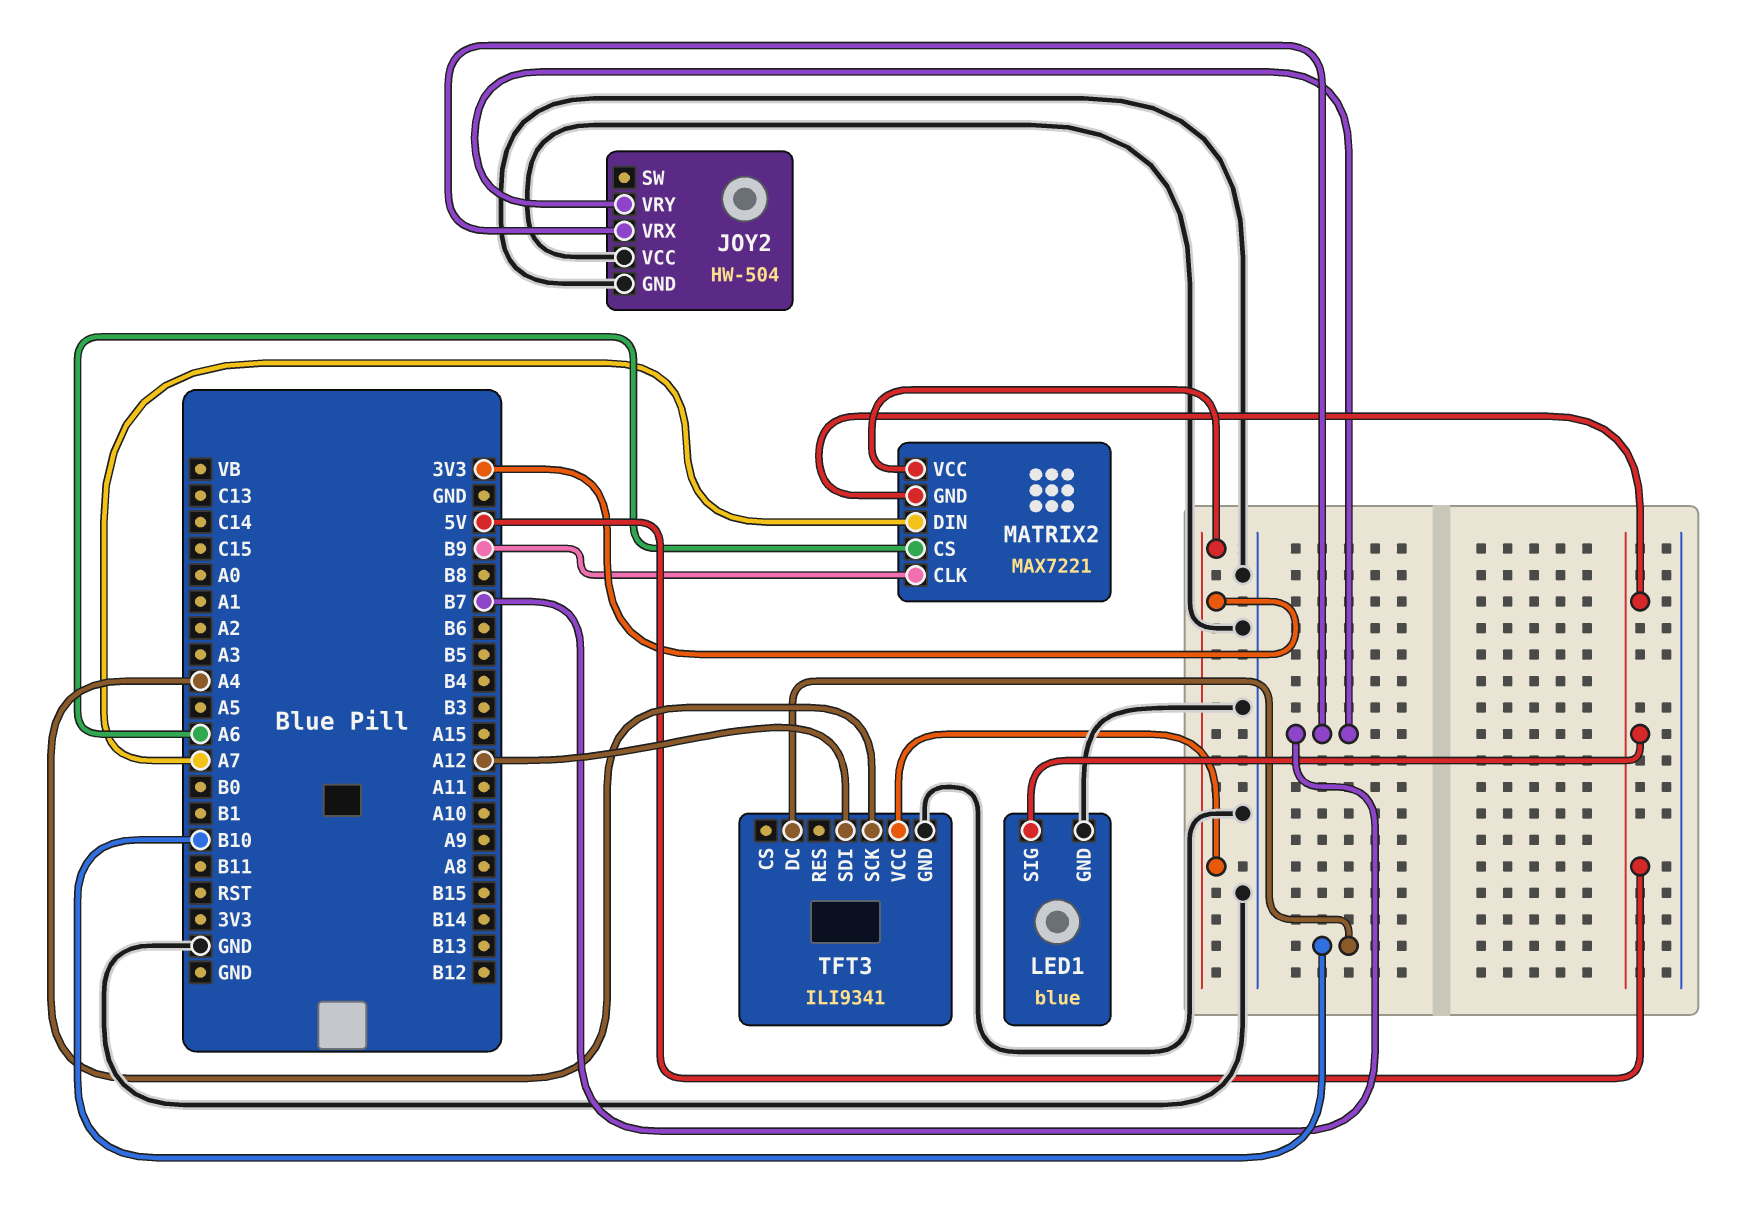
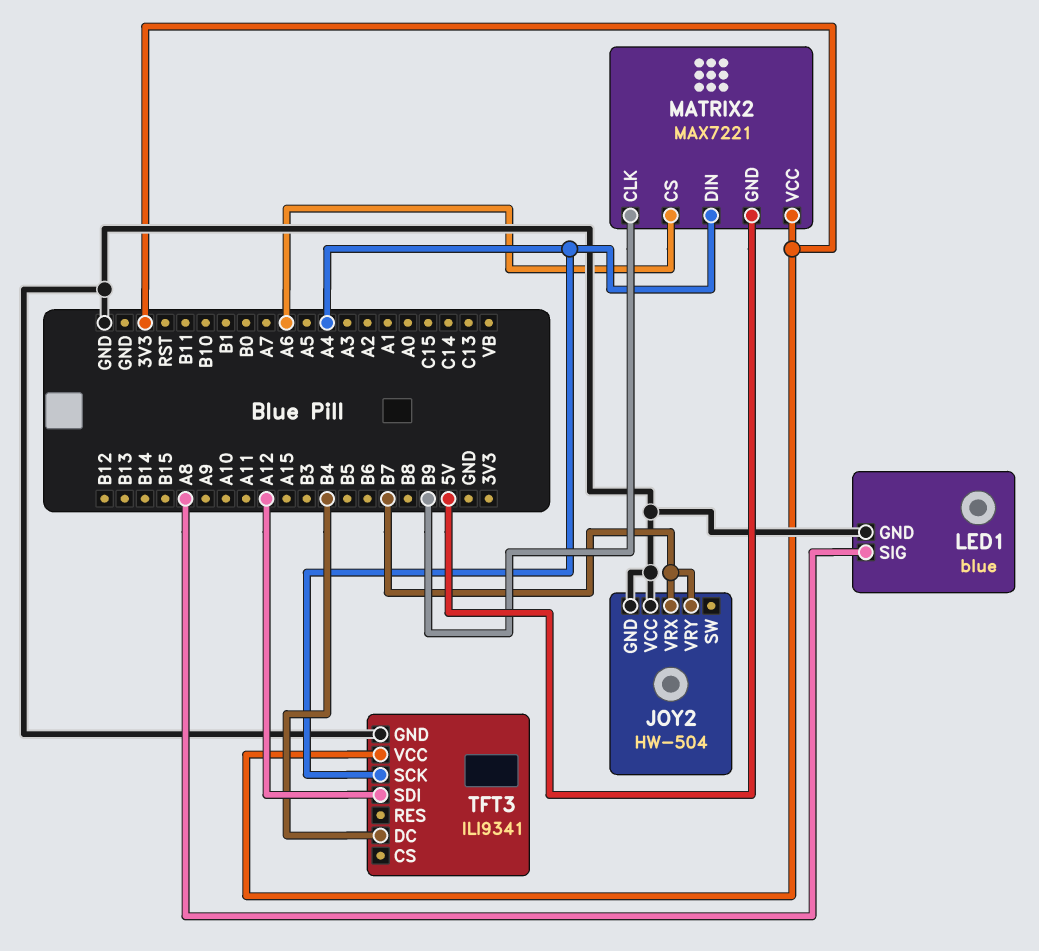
LED1 pin SIG: 5V -> A8
MATRIX2 pin DIN: A7 -> A4
TFT3 pin DC: B10 -> B4

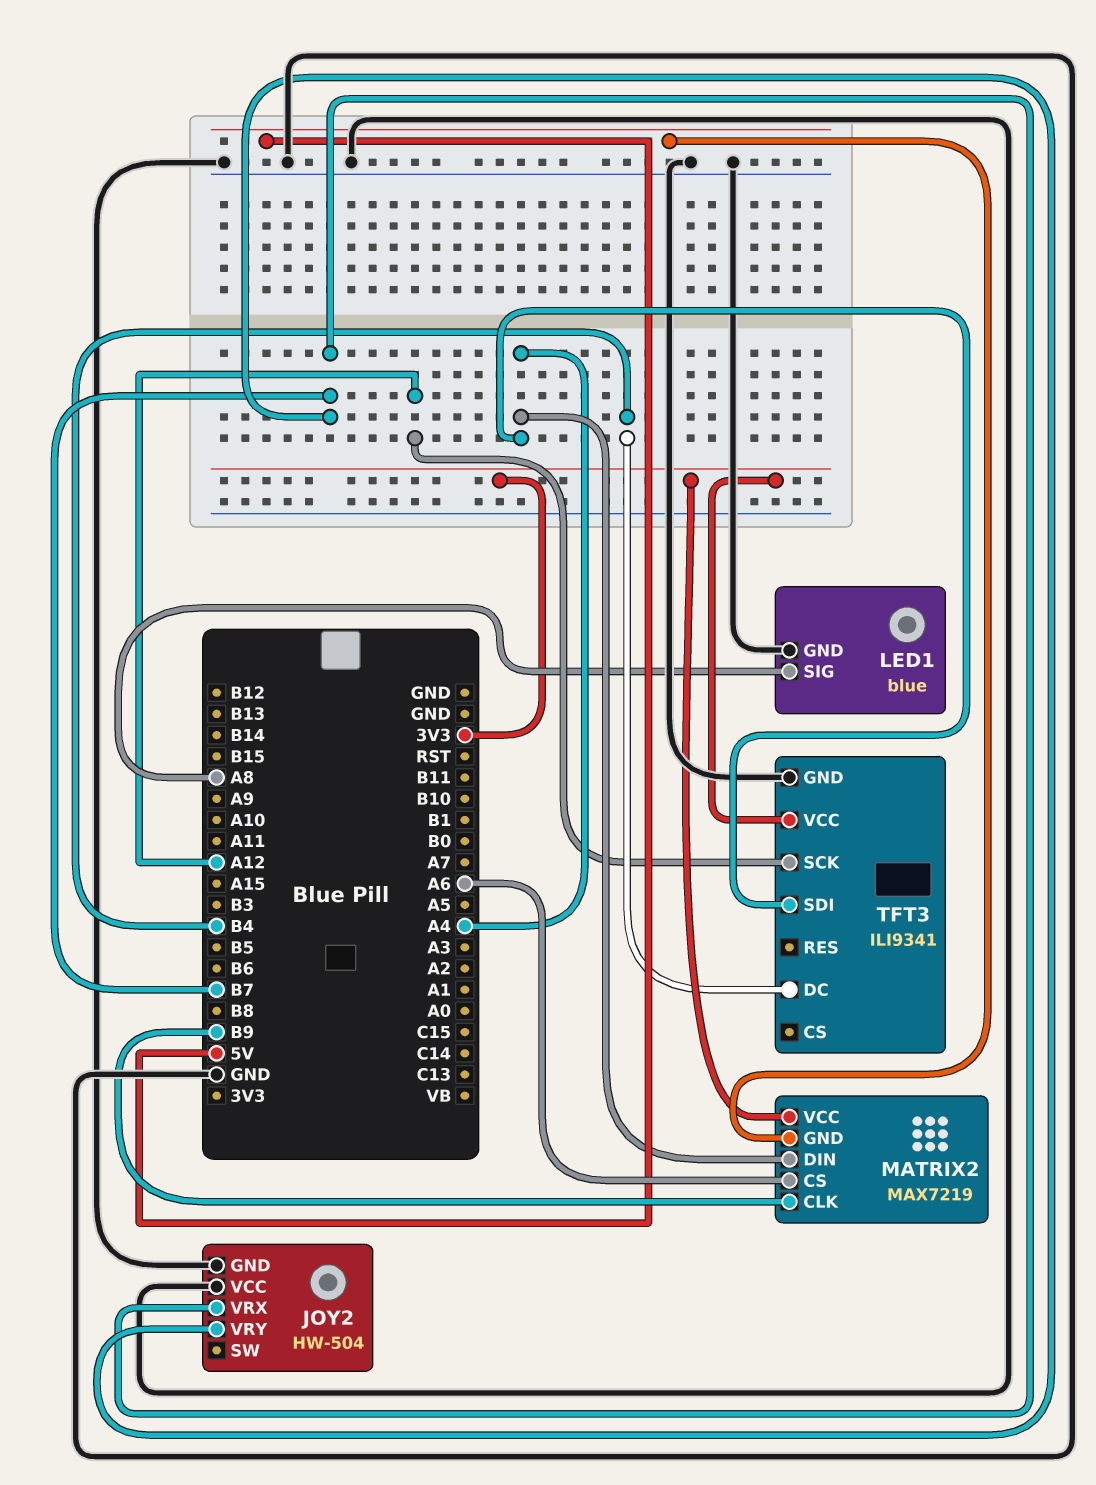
MATRIX2: MAX7221 -> MAX7219
TFT3 pin SCK: A4 -> A12
TFT3 pin SDI: A12 -> A4

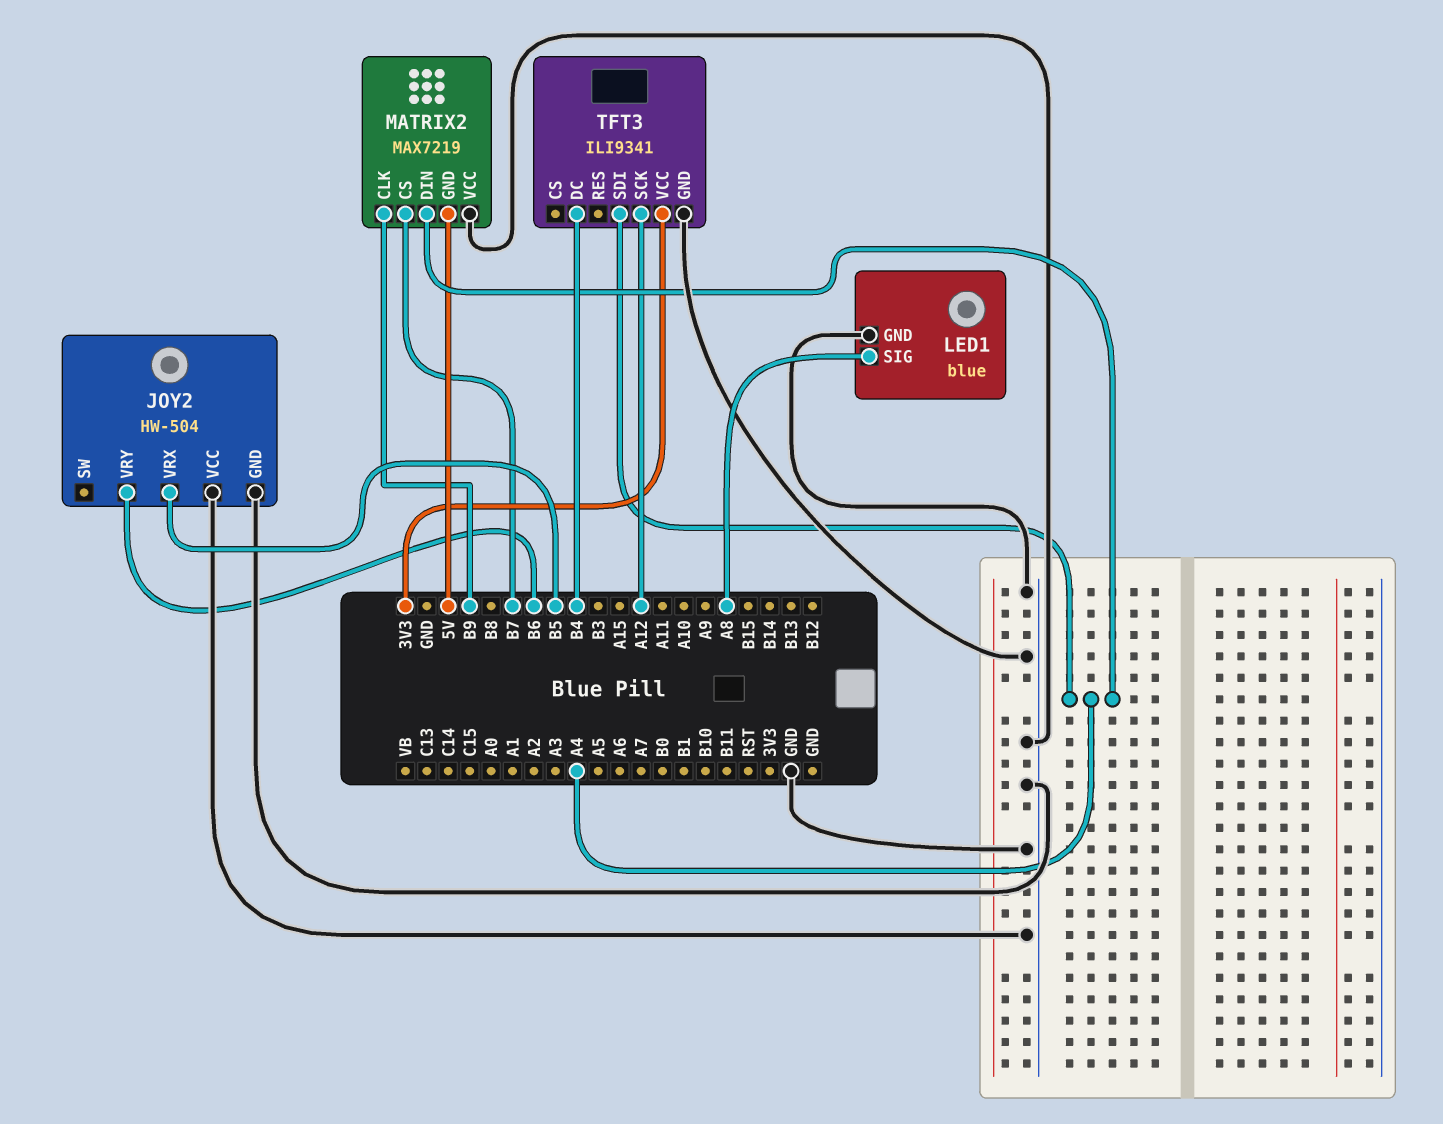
JOY2 pin VRX: B7 -> B5
JOY2 pin VRY: B7 -> B6
MATRIX2 pin CS: A6 -> B7
MATRIX2 pin VCC: 3V3 -> GND

